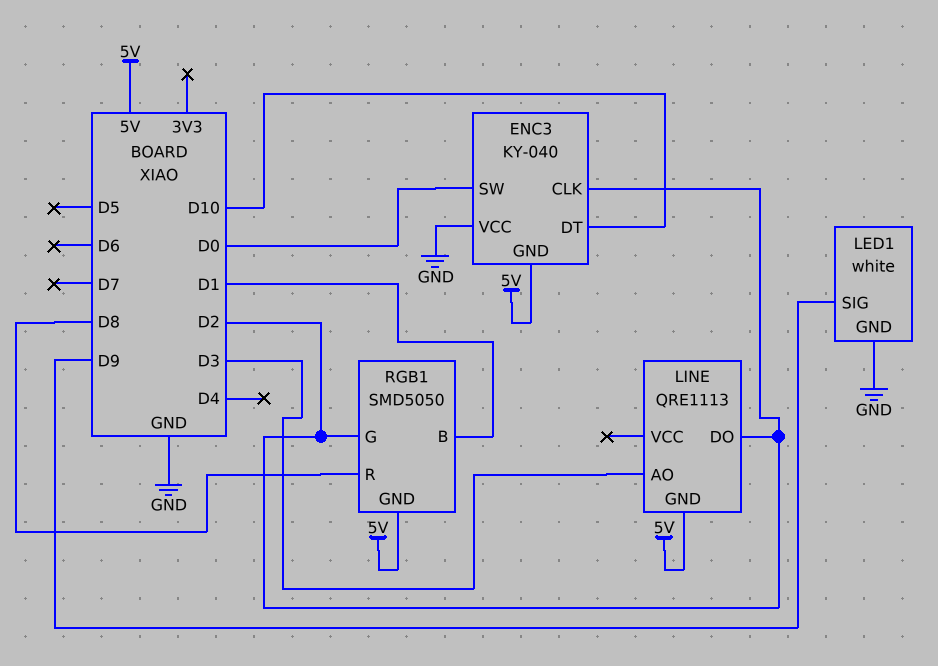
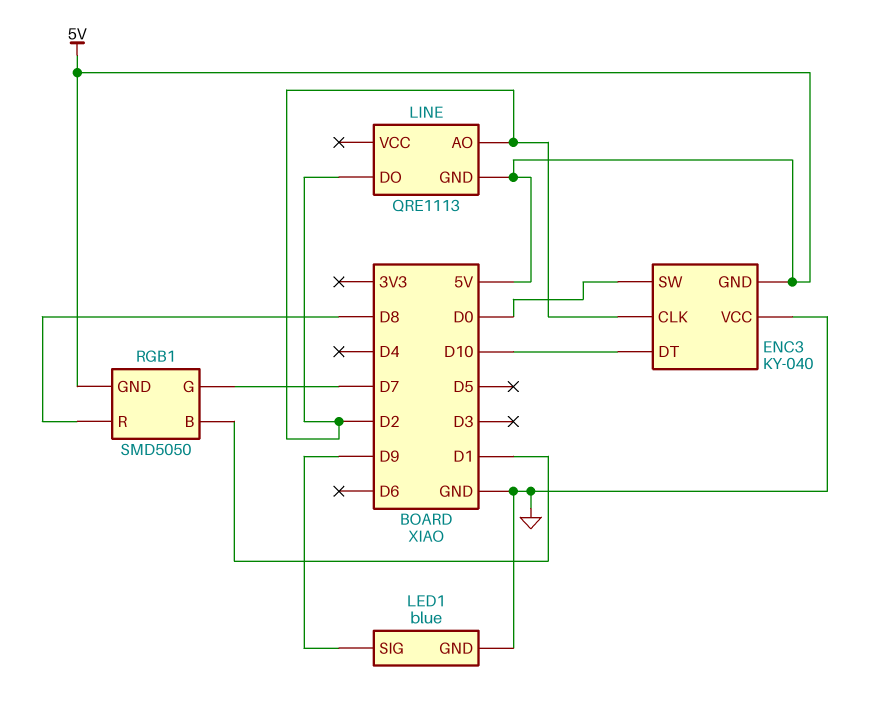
LED1: white -> blue
LINE pin AO: D3 -> D2
RGB1 pin G: D2 -> D7

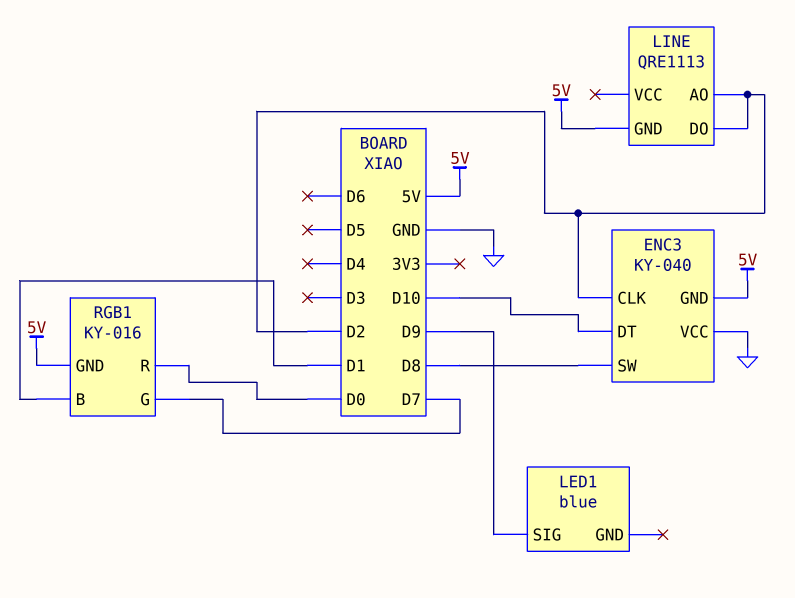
ENC3 pin SW: D0 -> D8
LED1 pin GND: GND -> none
RGB1: SMD5050 -> KY-016
RGB1 pin R: D8 -> D0

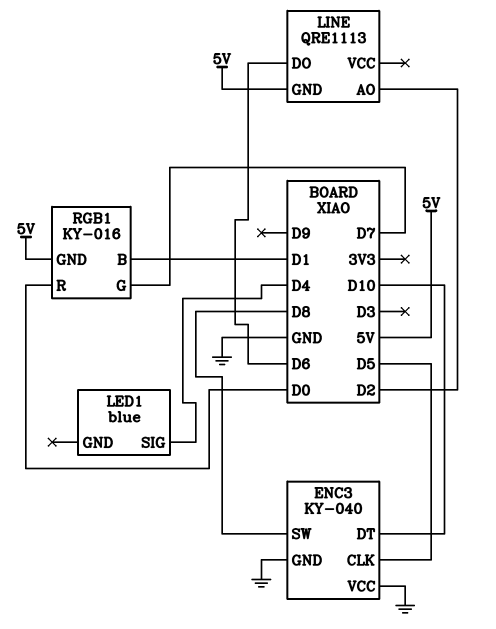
ENC3 pin CLK: D2 -> D5
ENC3 pin GND: 5V -> GND
LED1 pin SIG: D9 -> D4
LINE pin DO: D2 -> D6

